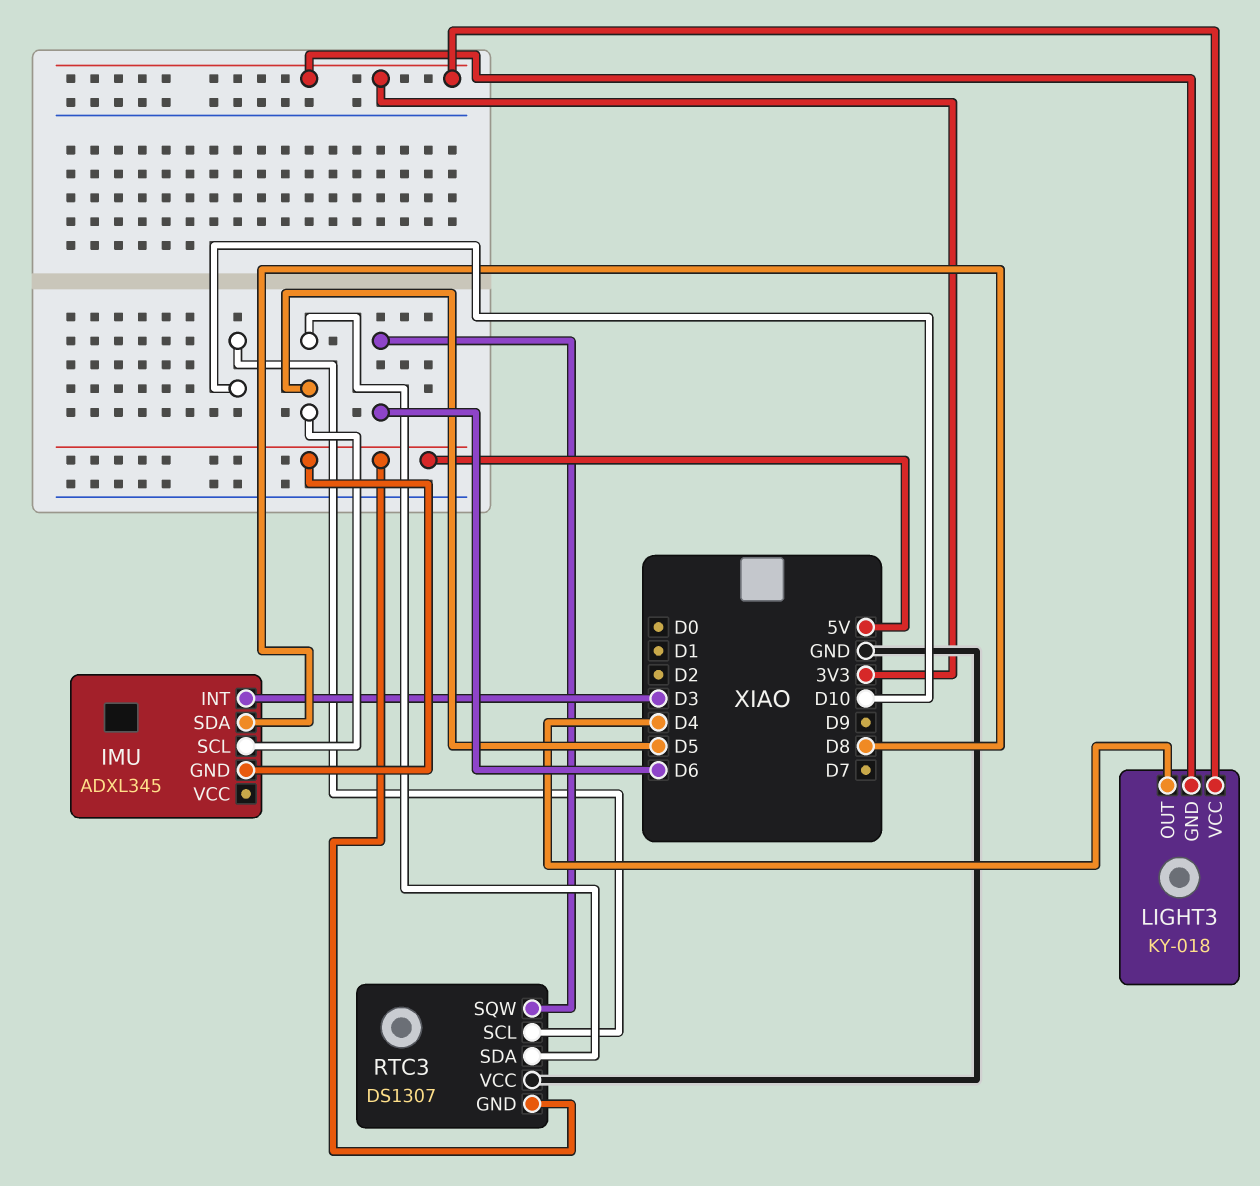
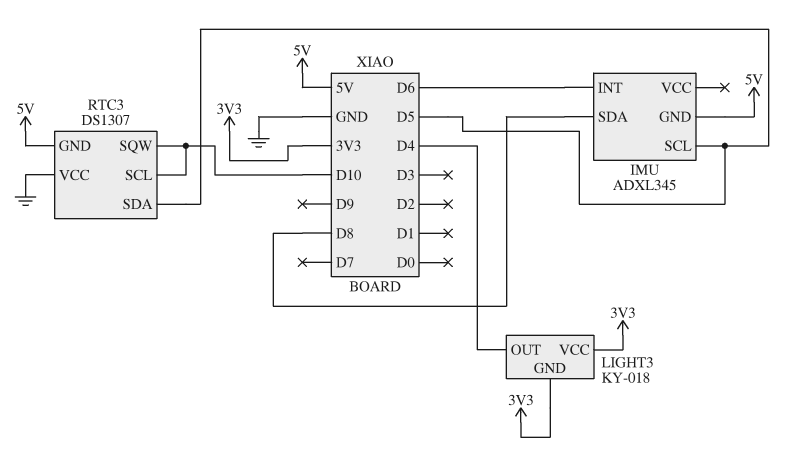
IMU pin INT: D3 -> D6
RTC3 pin SQW: D6 -> D10

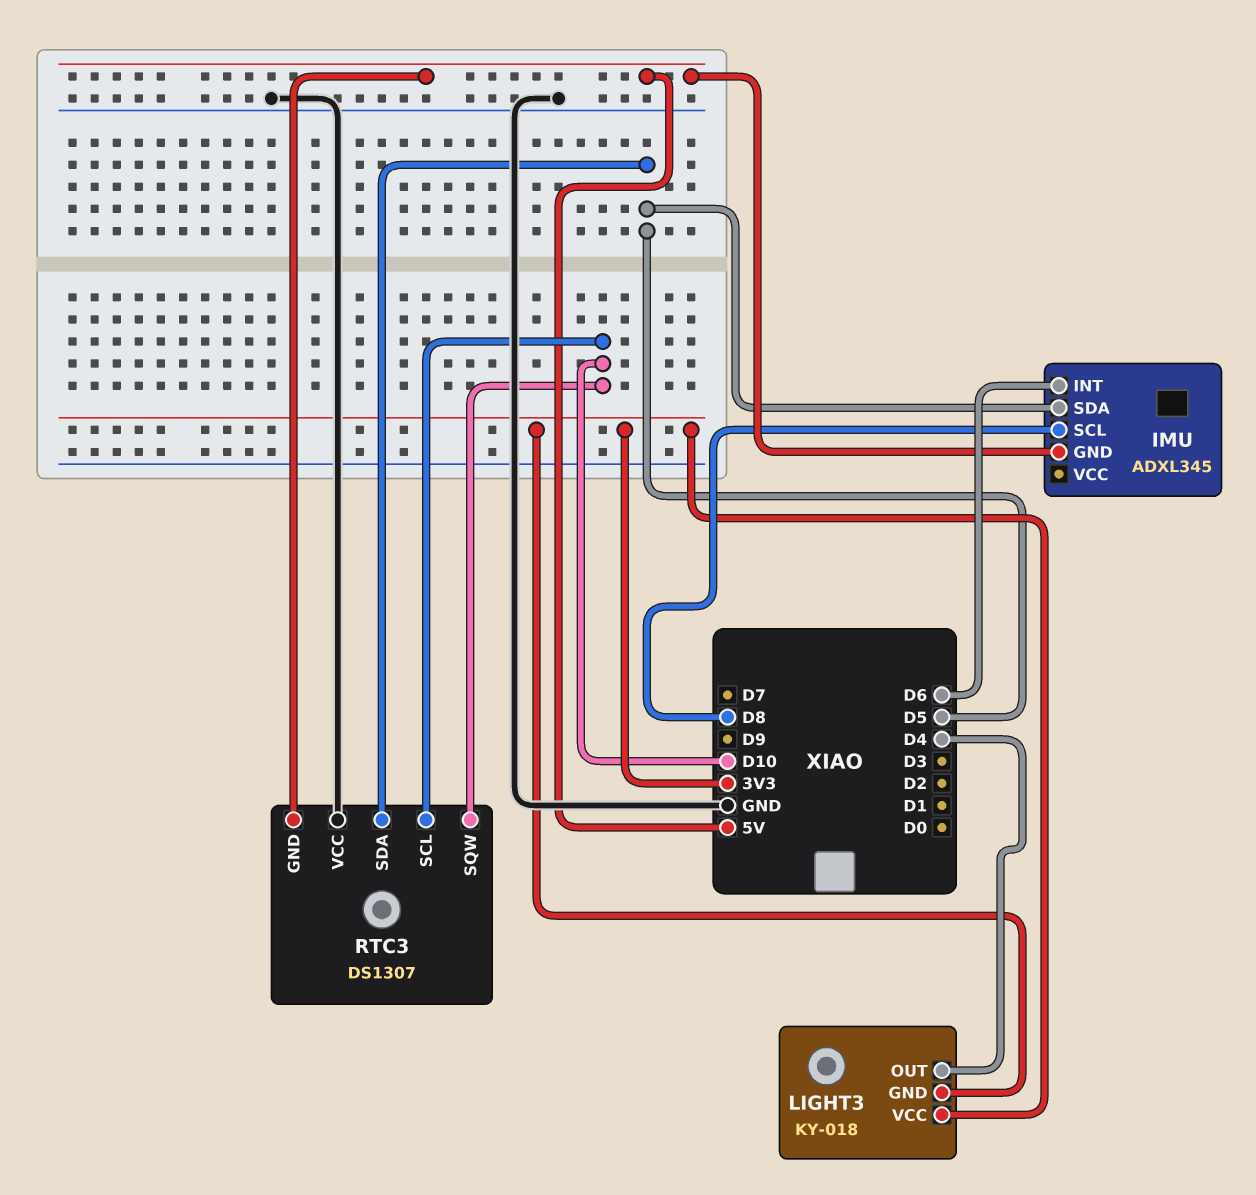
IMU pin SCL: D5 -> D8
IMU pin SDA: D8 -> D5

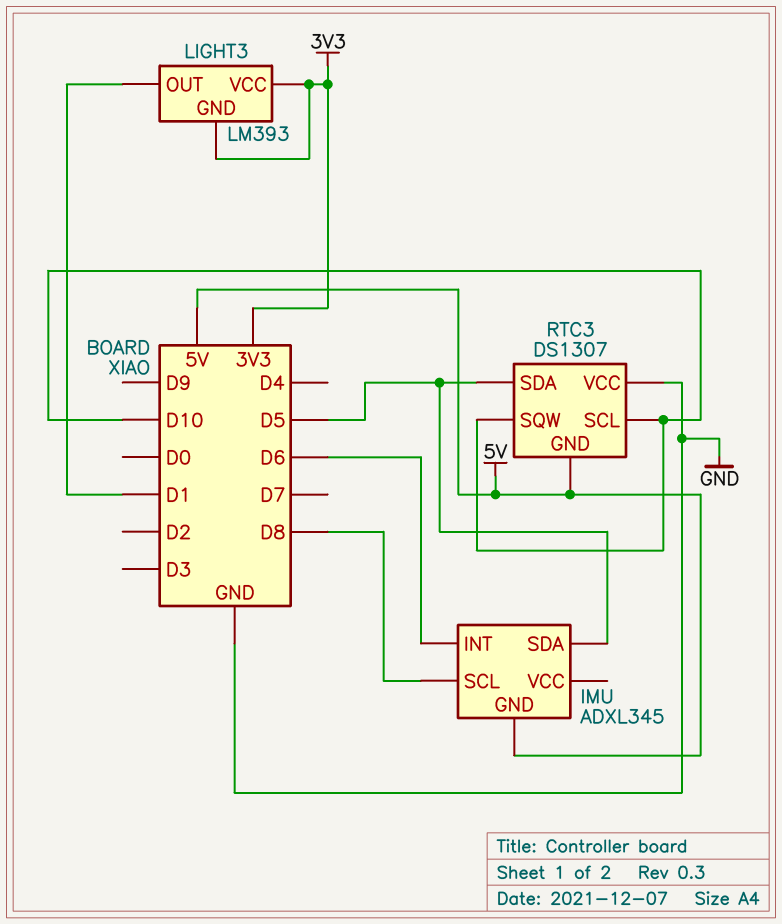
LIGHT3: KY-018 -> LM393
LIGHT3 pin OUT: D4 -> D1

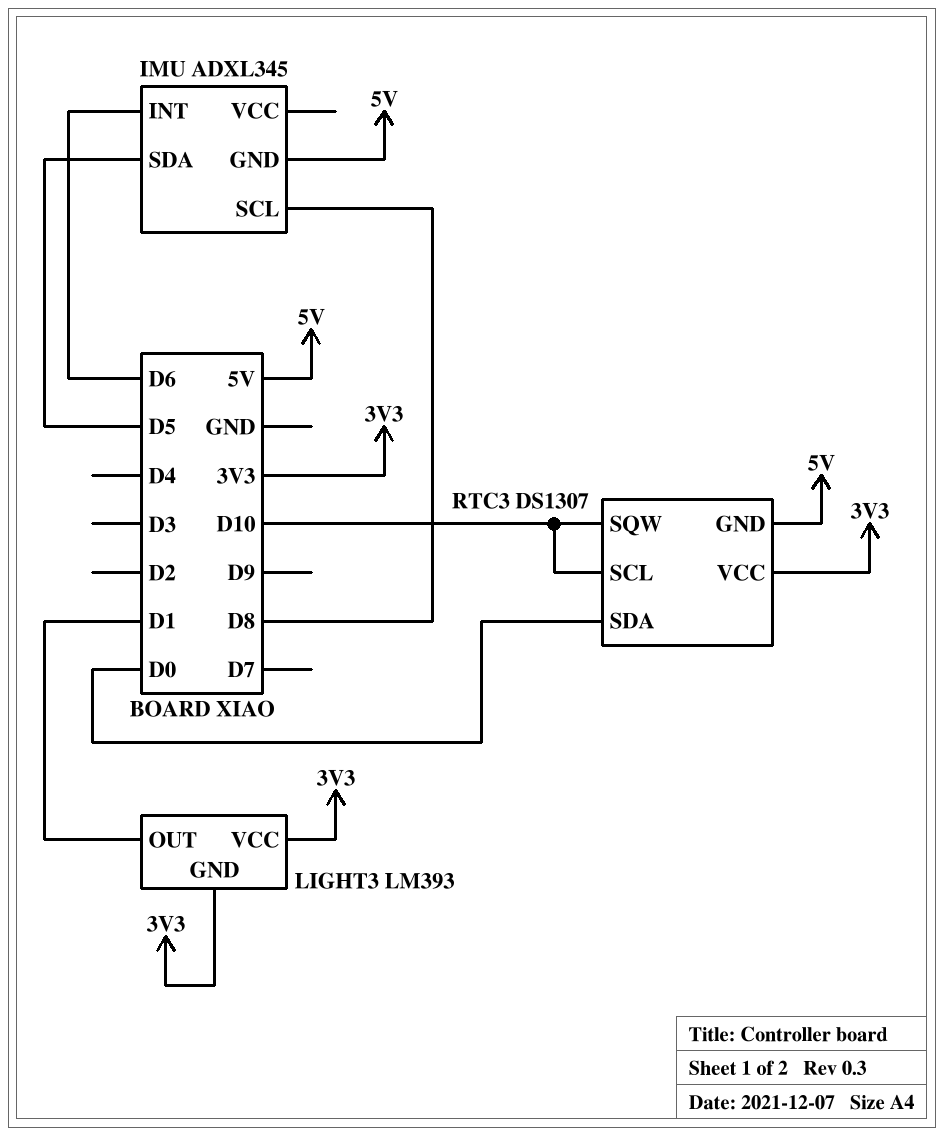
RTC3 pin SDA: D5 -> D0
RTC3 pin VCC: GND -> 3V3

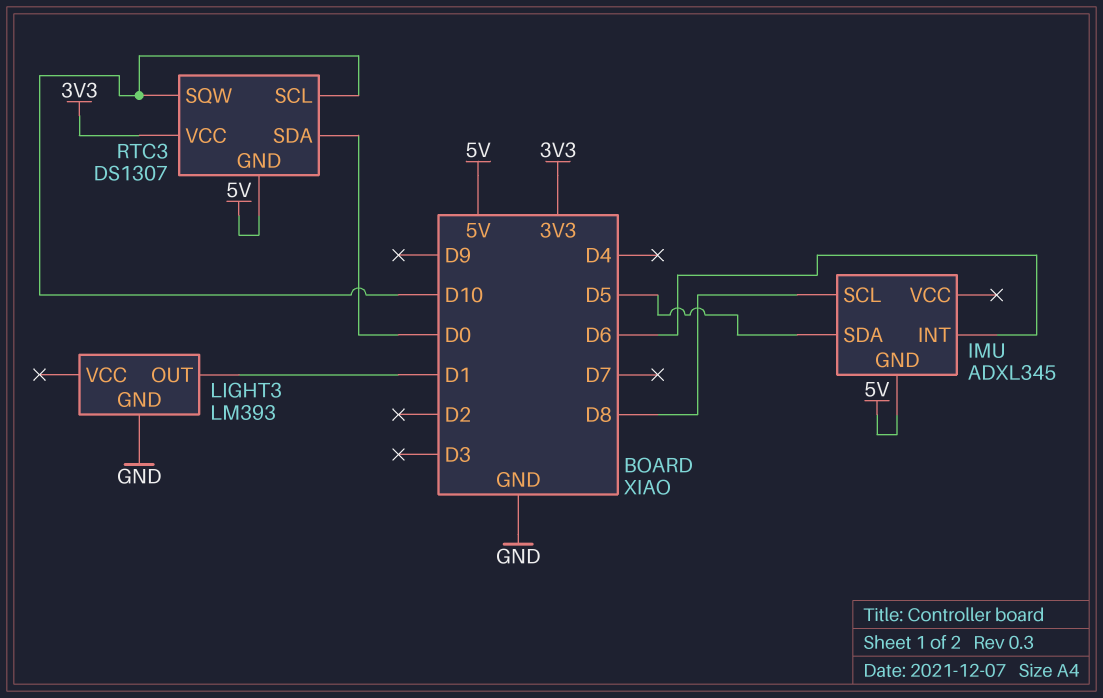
LIGHT3 pin GND: 3V3 -> GND
LIGHT3 pin VCC: 3V3 -> none

